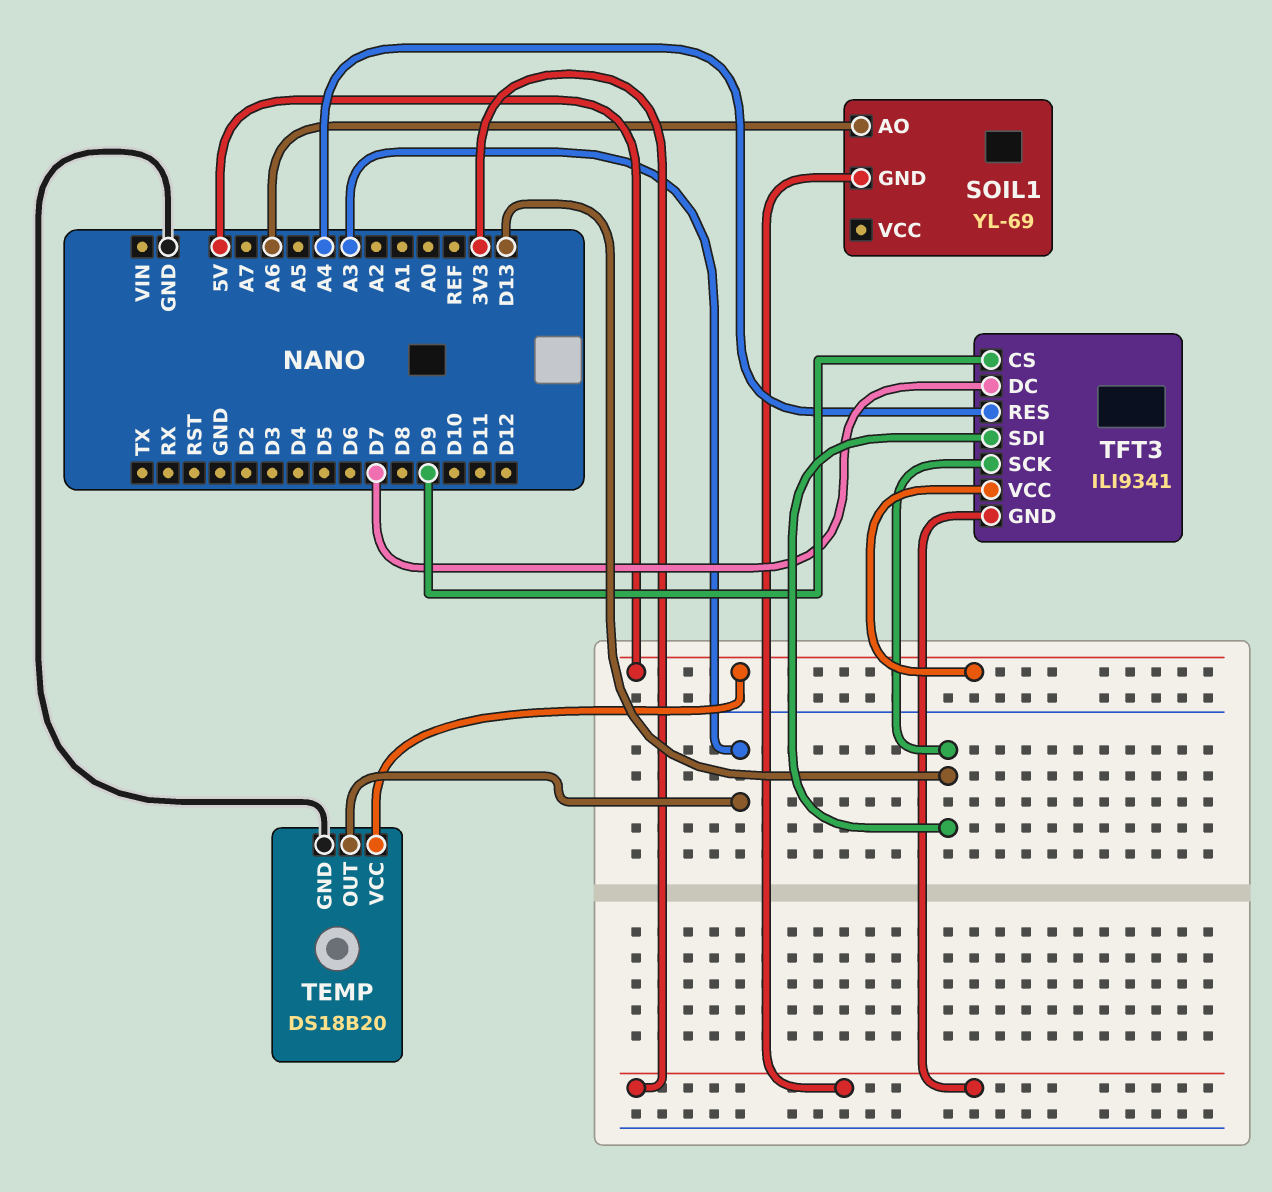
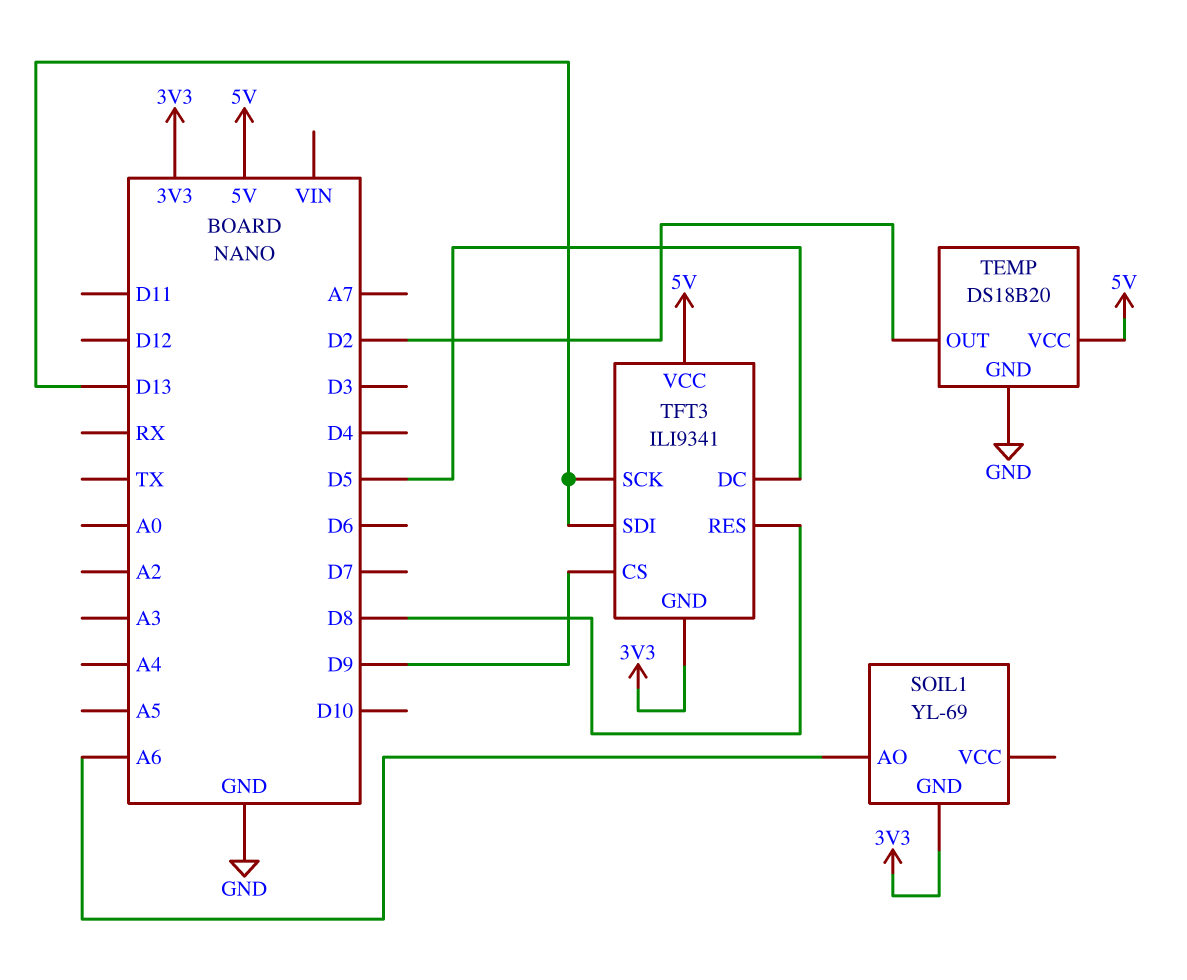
TEMP pin OUT: A3 -> D2
TFT3 pin DC: D7 -> D5
TFT3 pin RES: A4 -> D8

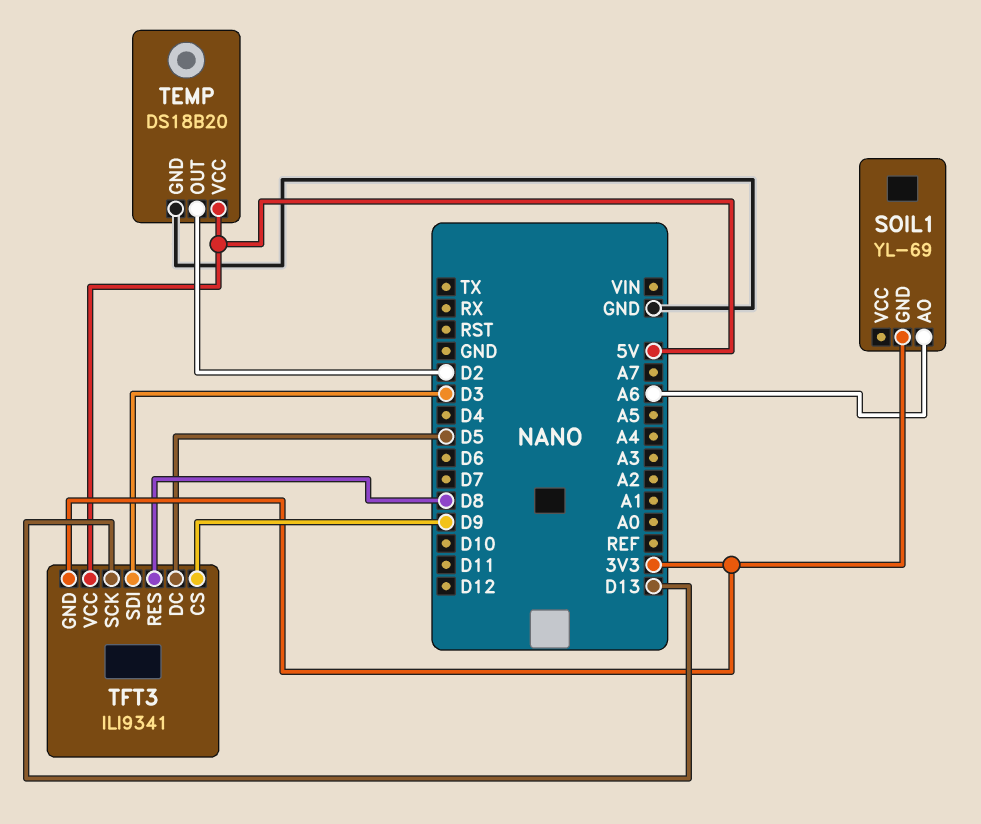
TFT3 pin SDI: D13 -> D3

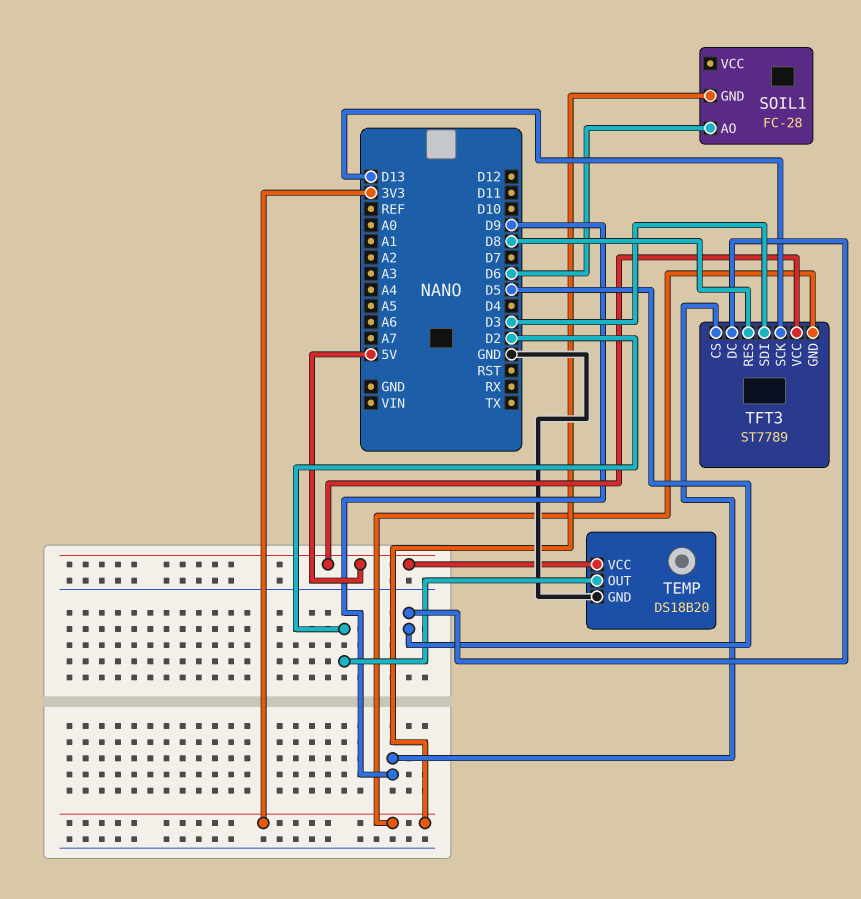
SOIL1: YL-69 -> FC-28
SOIL1 pin AO: A6 -> D6
TFT3: ILI9341 -> ST7789

